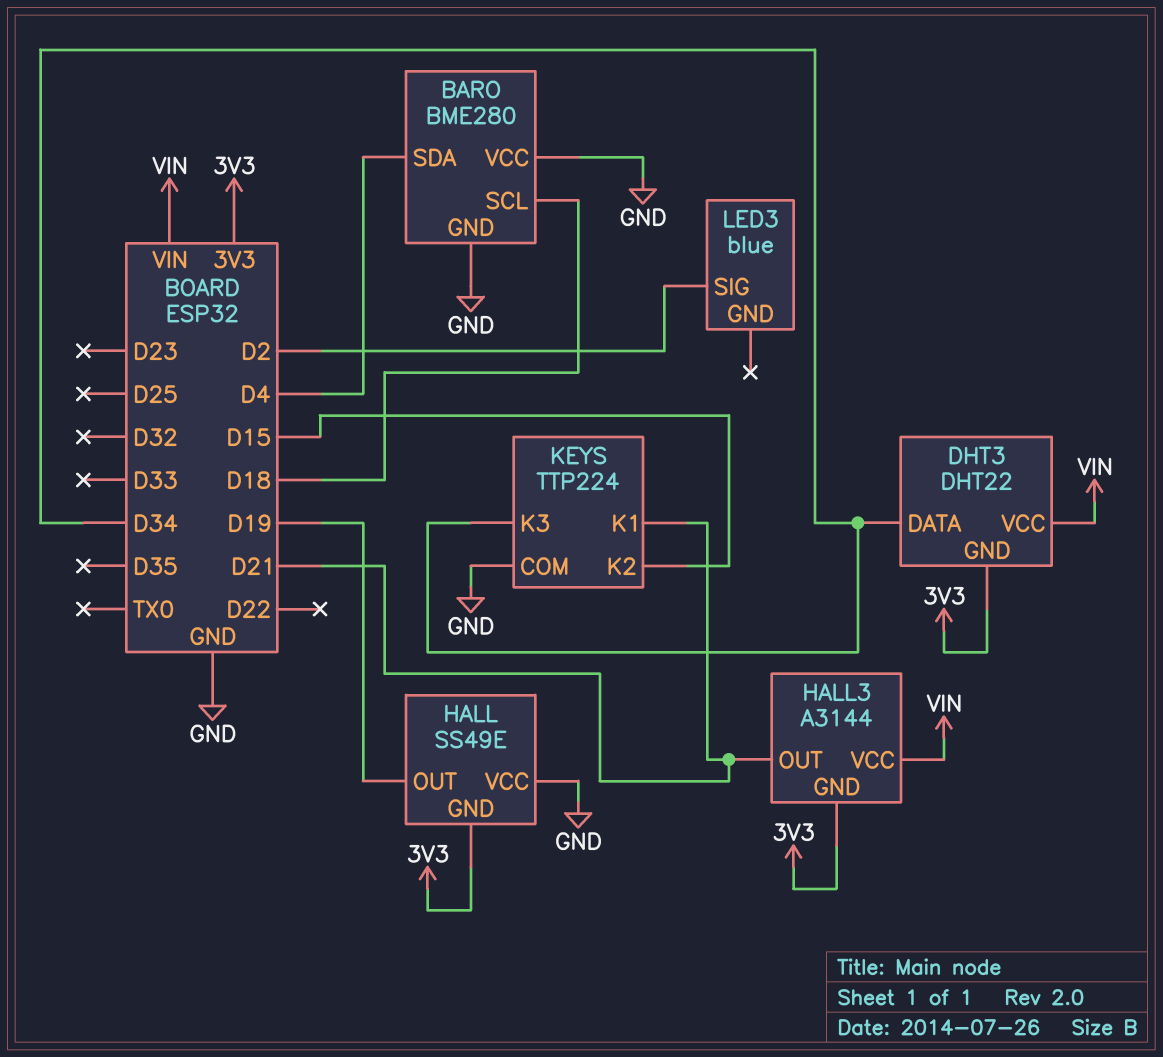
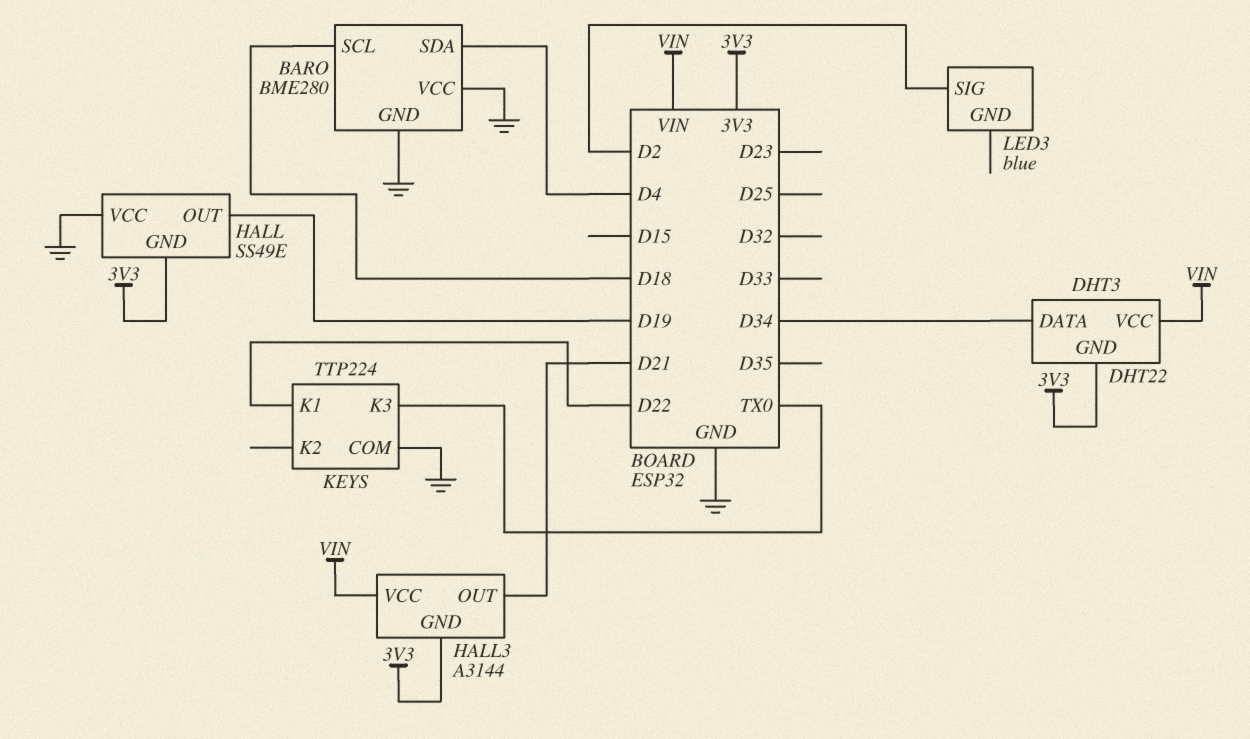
KEYS pin K1: D21 -> D22
KEYS pin K2: D15 -> none
KEYS pin K3: D34 -> TX0

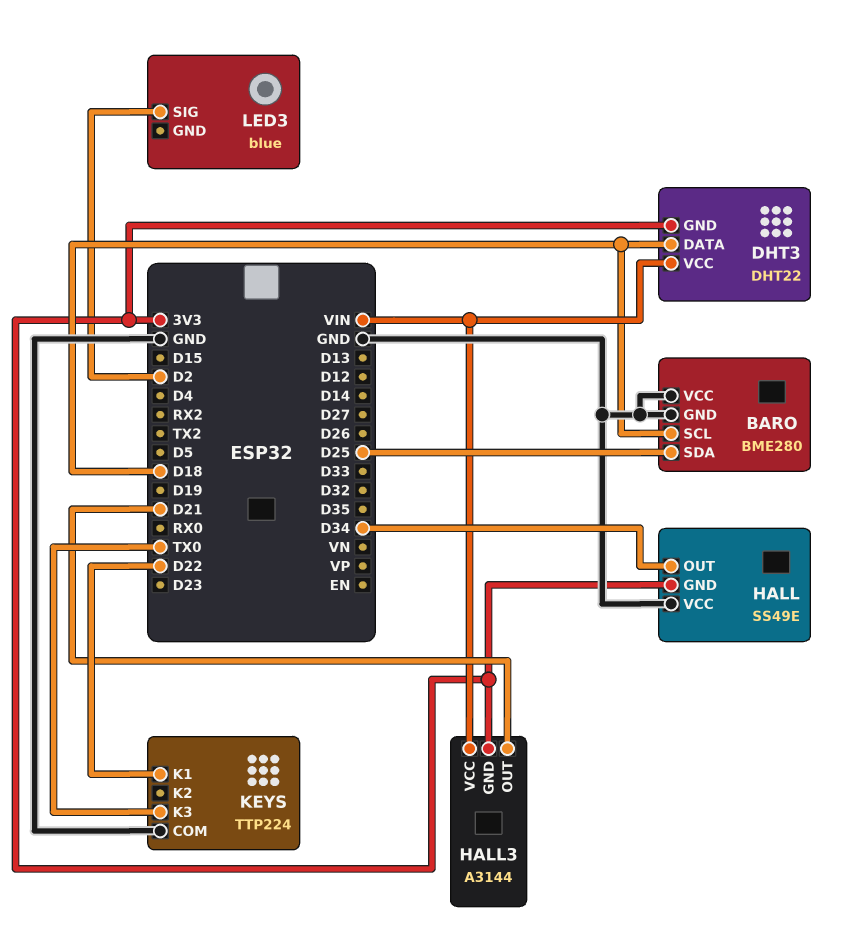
BARO pin SDA: D4 -> D25
DHT3 pin DATA: D34 -> D18
HALL pin OUT: D19 -> D34

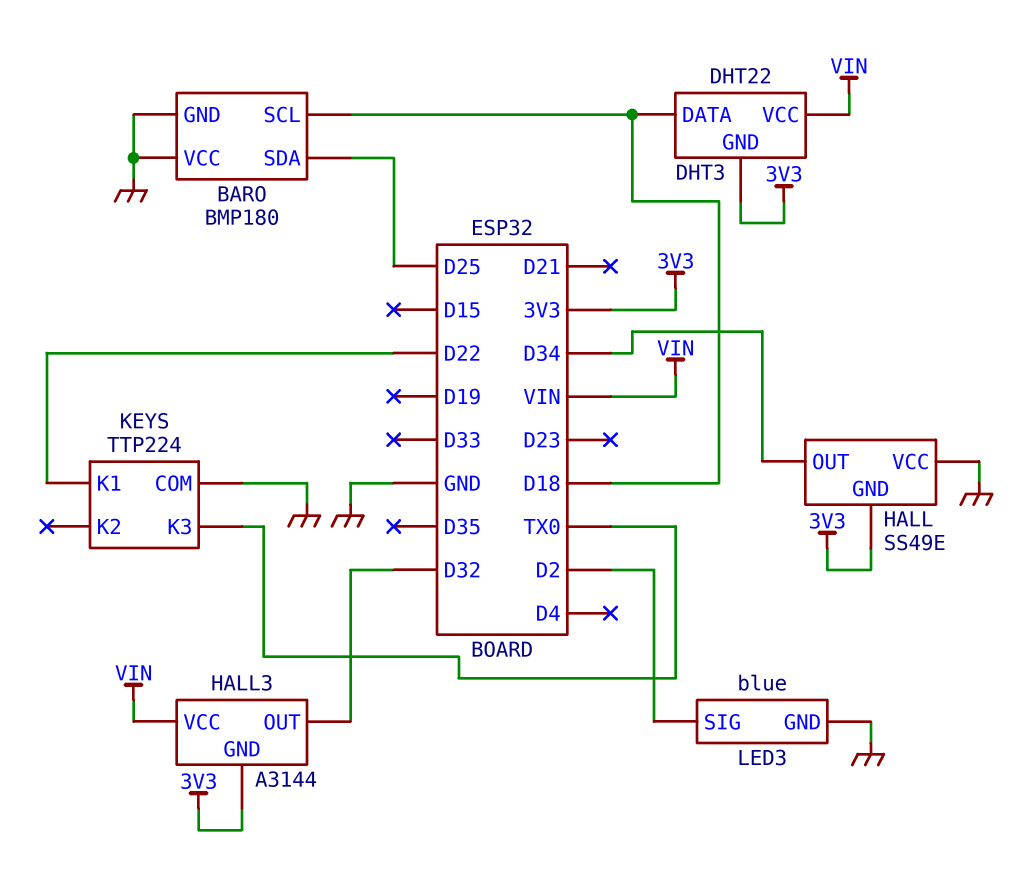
BARO: BME280 -> BMP180
HALL3 pin OUT: D21 -> D32
LED3 pin GND: none -> GND

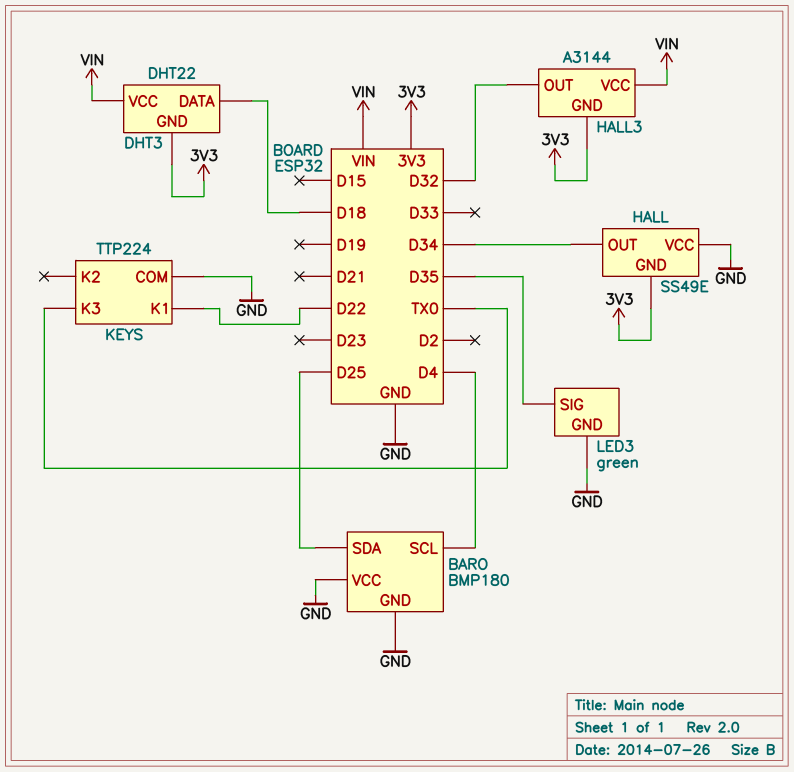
BARO pin SCL: D18 -> D4
LED3: blue -> green
LED3 pin SIG: D2 -> D35

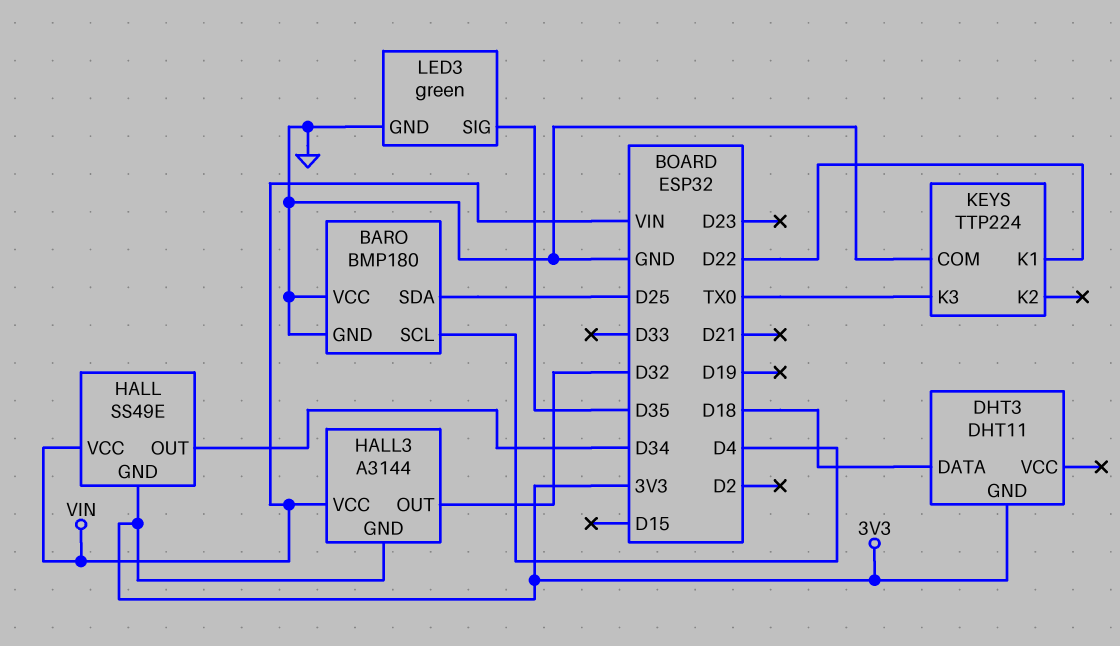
DHT3: DHT22 -> DHT11
DHT3 pin VCC: VIN -> none
HALL pin VCC: GND -> VIN

